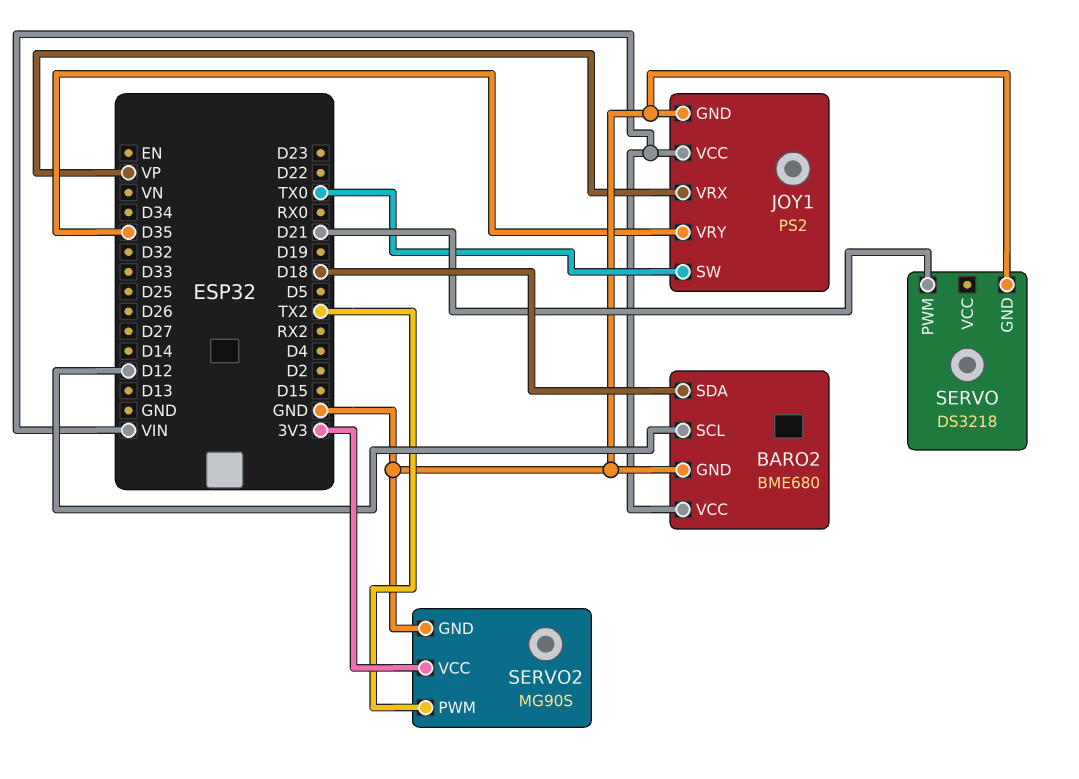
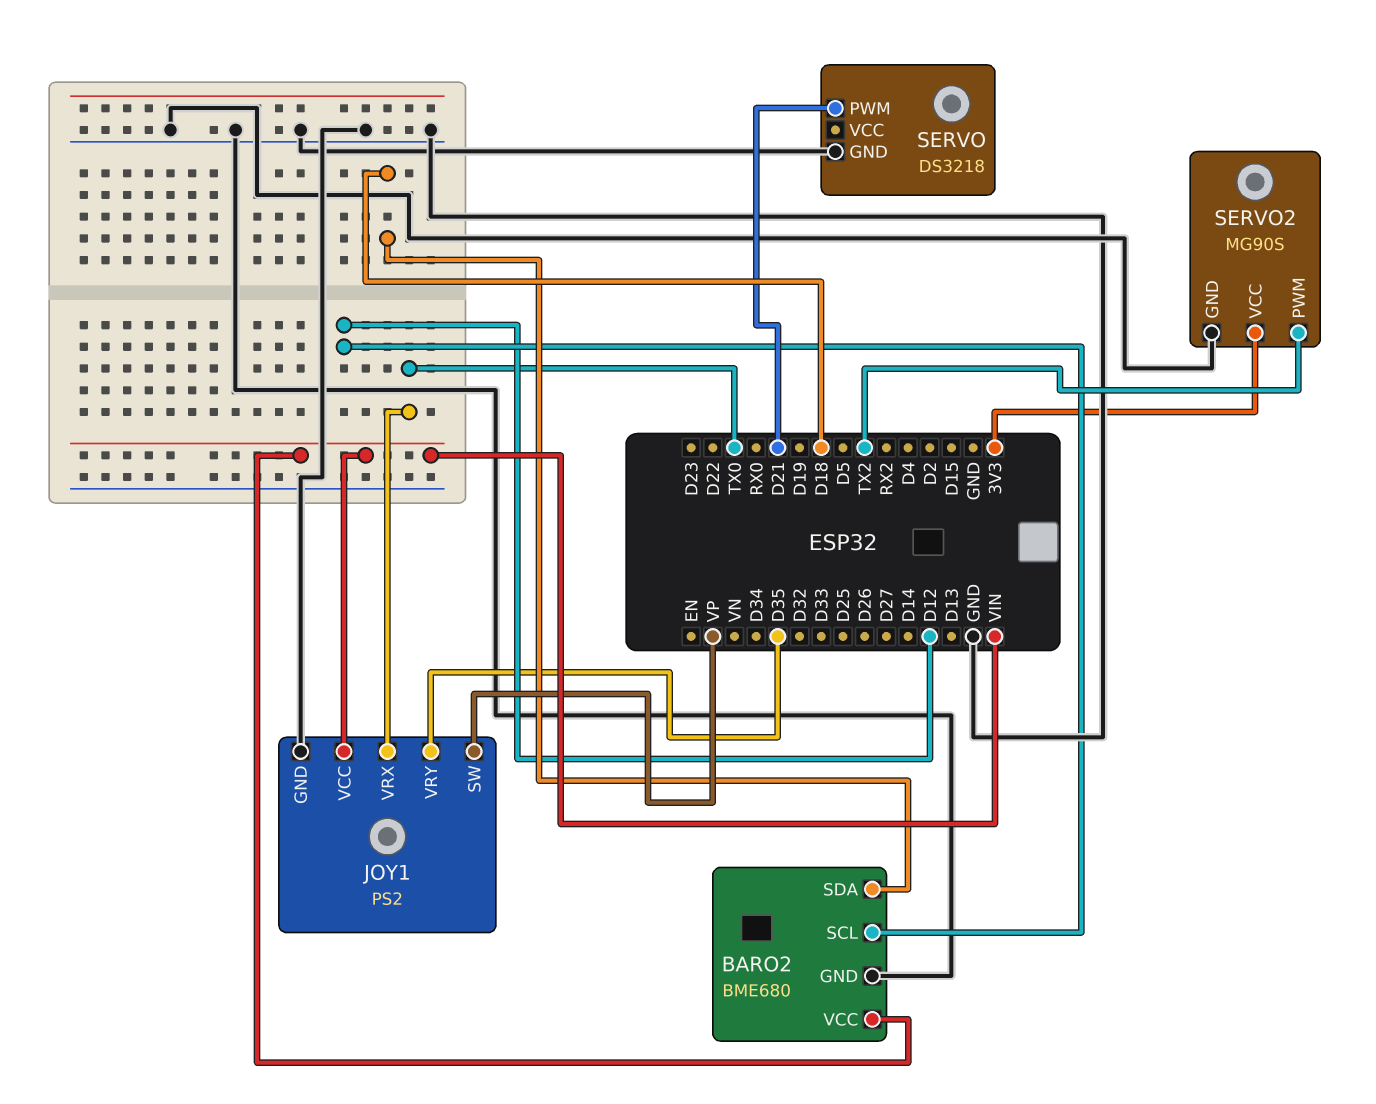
JOY1 pin SW: TX0 -> VP
JOY1 pin VRX: VP -> TX0

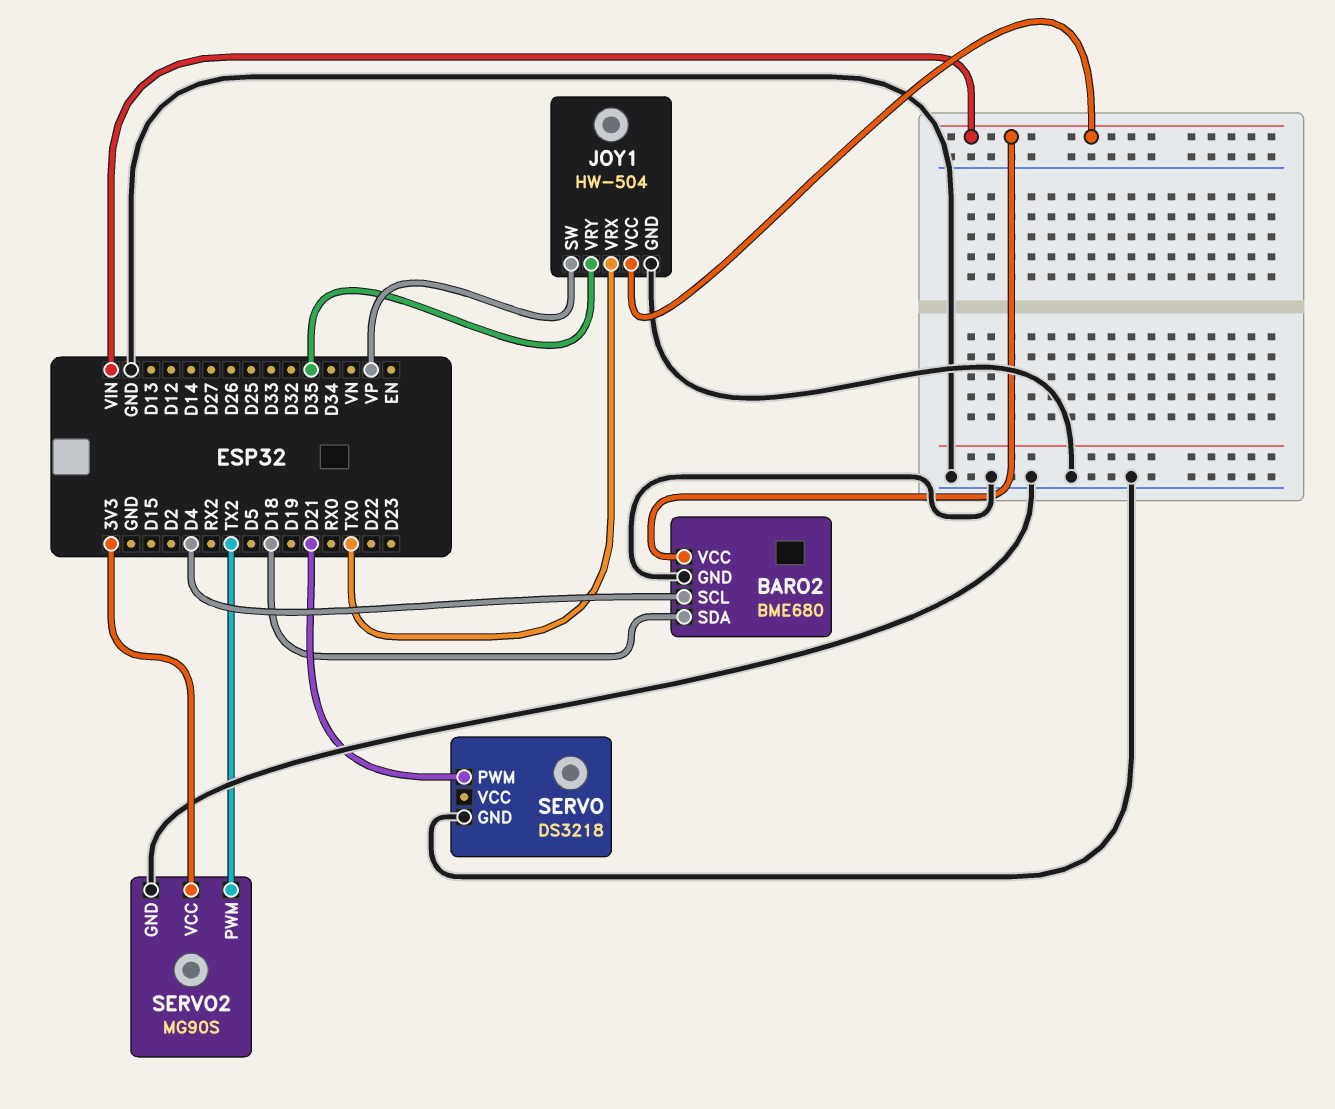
BARO2 pin SCL: D12 -> D4
JOY1: PS2 -> HW-504

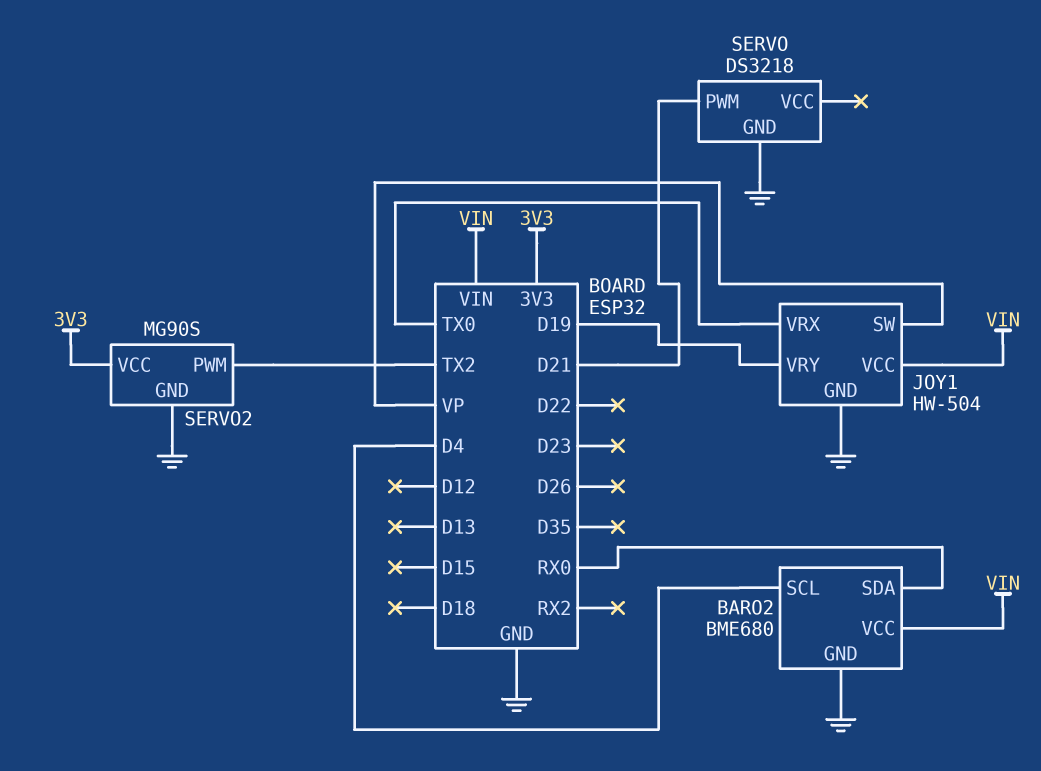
BARO2 pin SDA: D18 -> RX0
JOY1 pin VRY: D35 -> D19

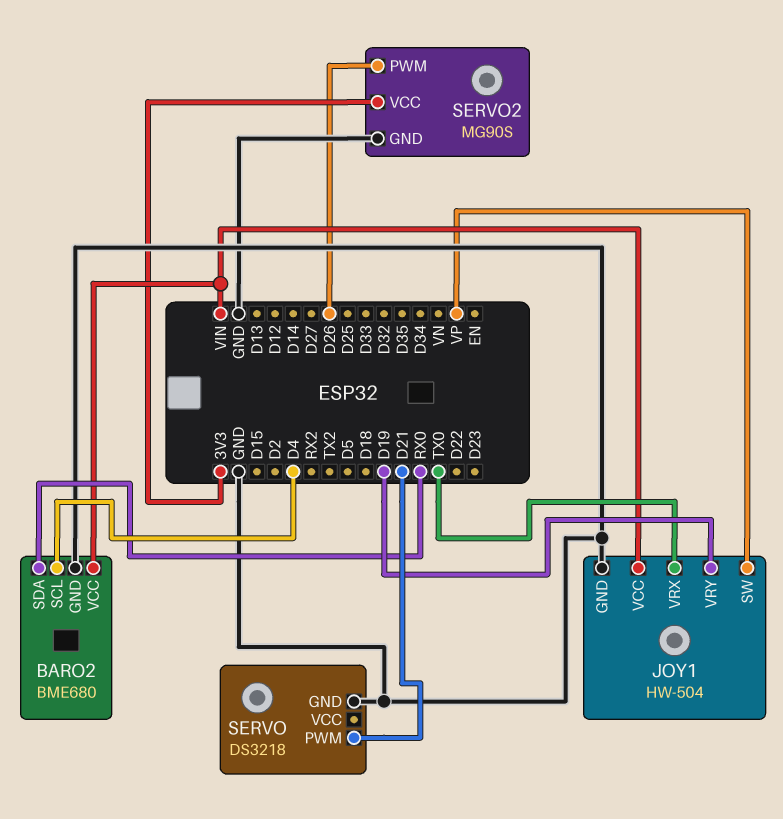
SERVO2 pin PWM: TX2 -> D26

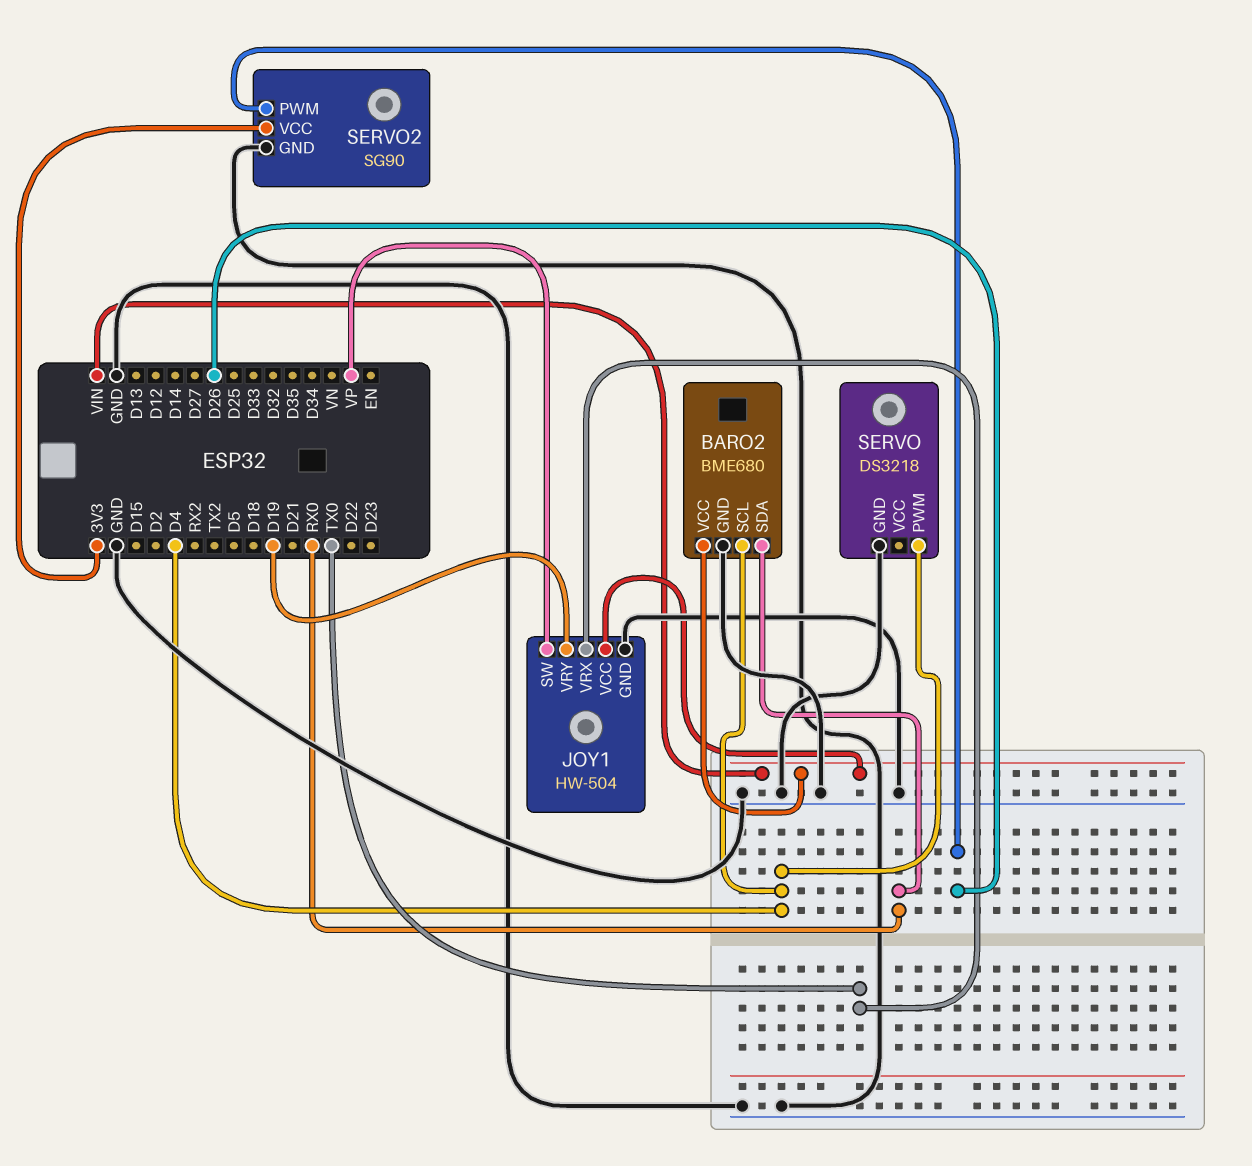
SERVO pin PWM: D21 -> D4
SERVO2: MG90S -> SG90

